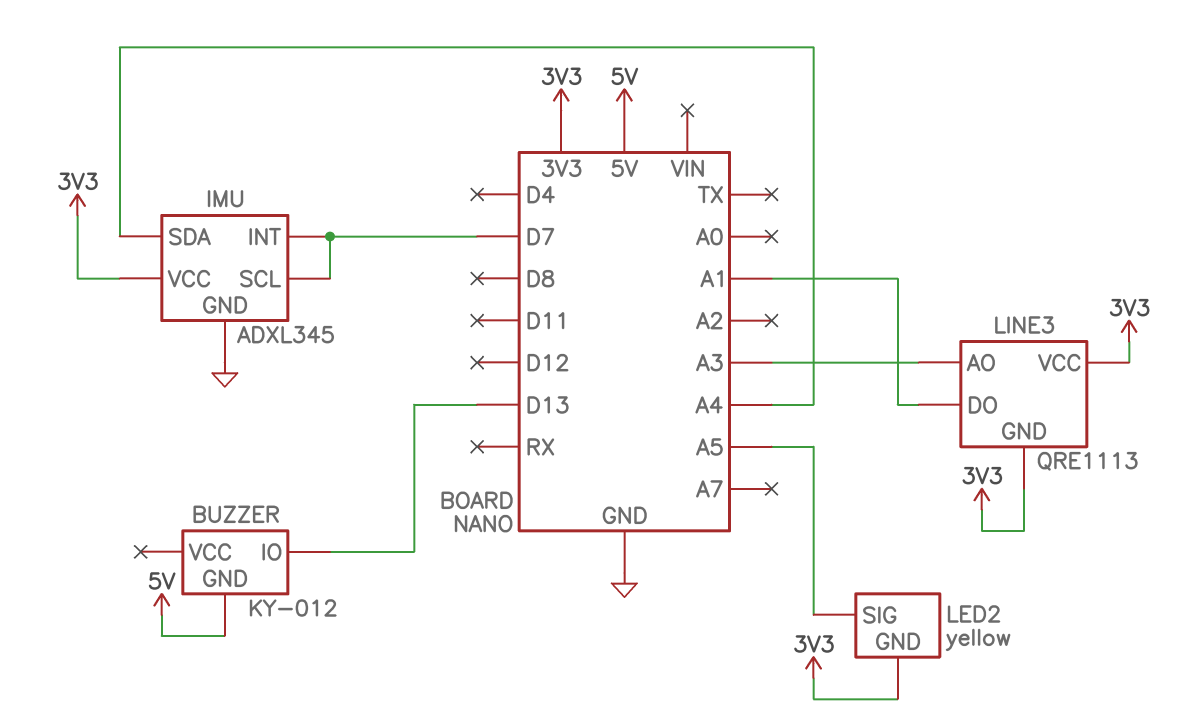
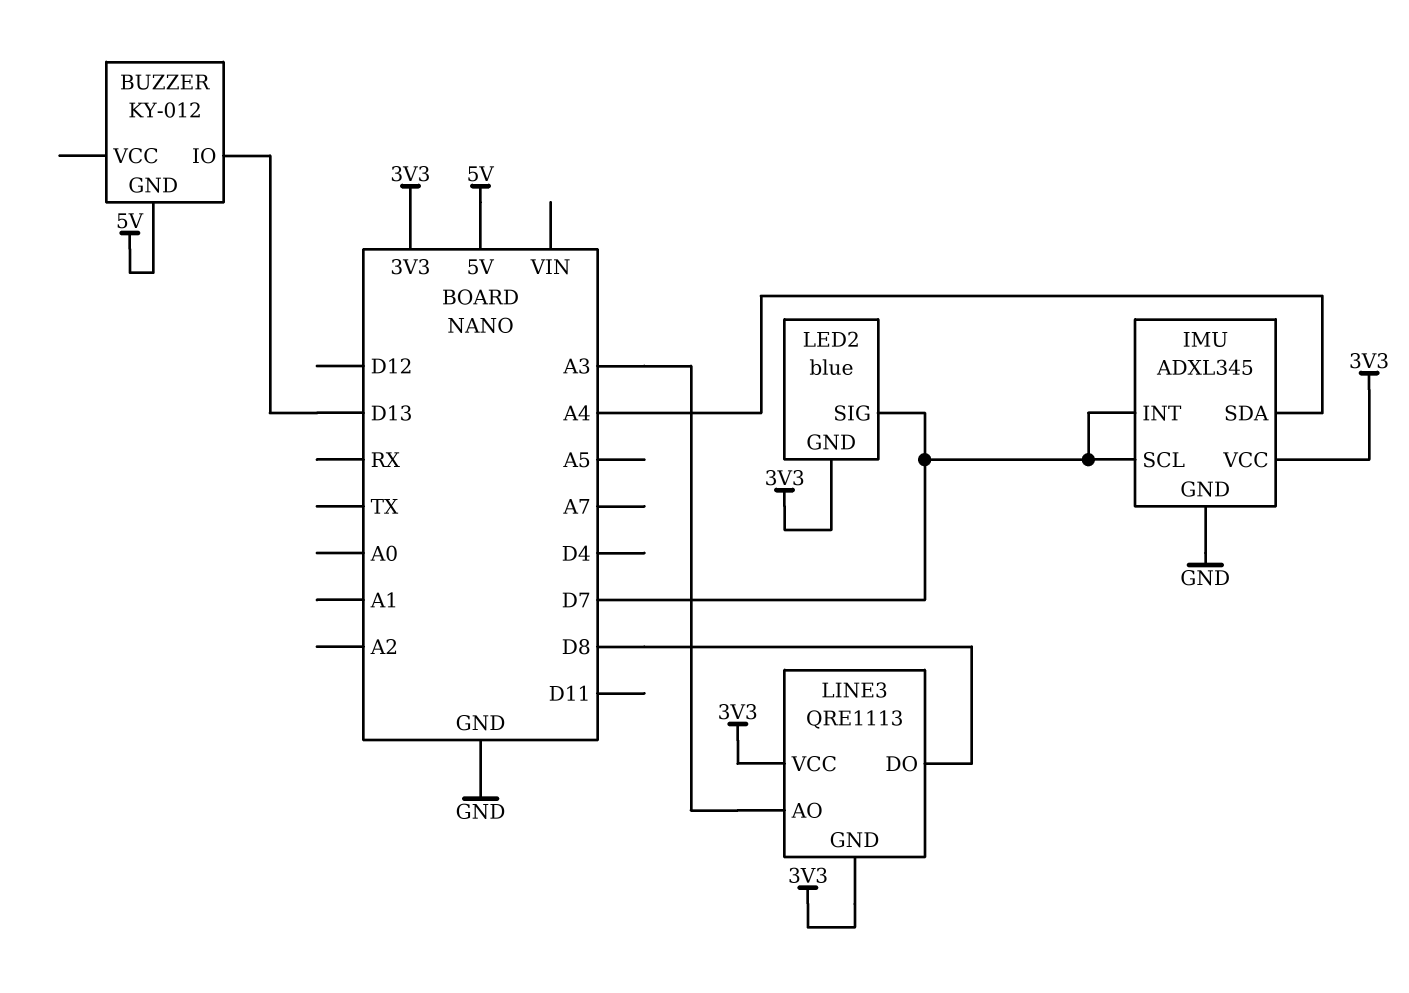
LED2: yellow -> blue
LED2 pin SIG: A5 -> D7
LINE3 pin DO: A1 -> D8

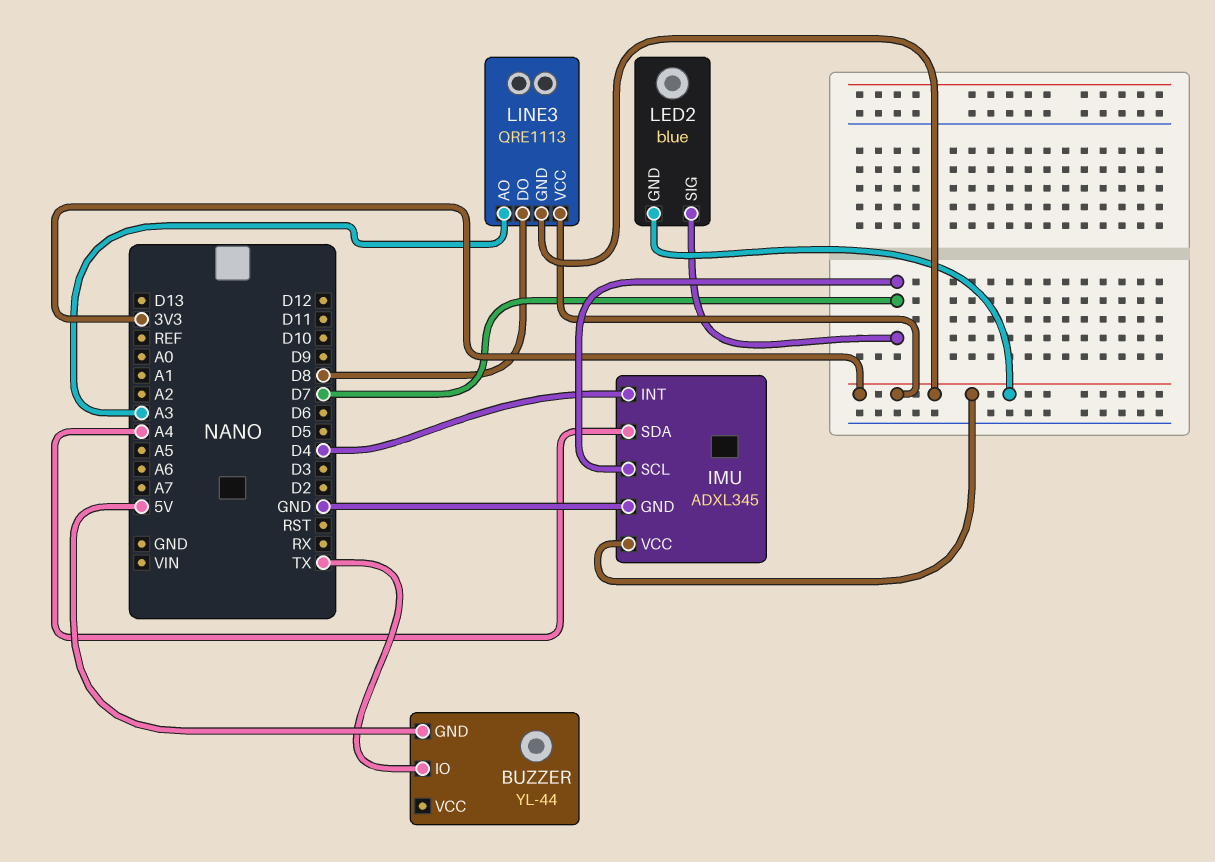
BUZZER: KY-012 -> YL-44
BUZZER pin IO: D13 -> TX
IMU pin INT: D7 -> D4

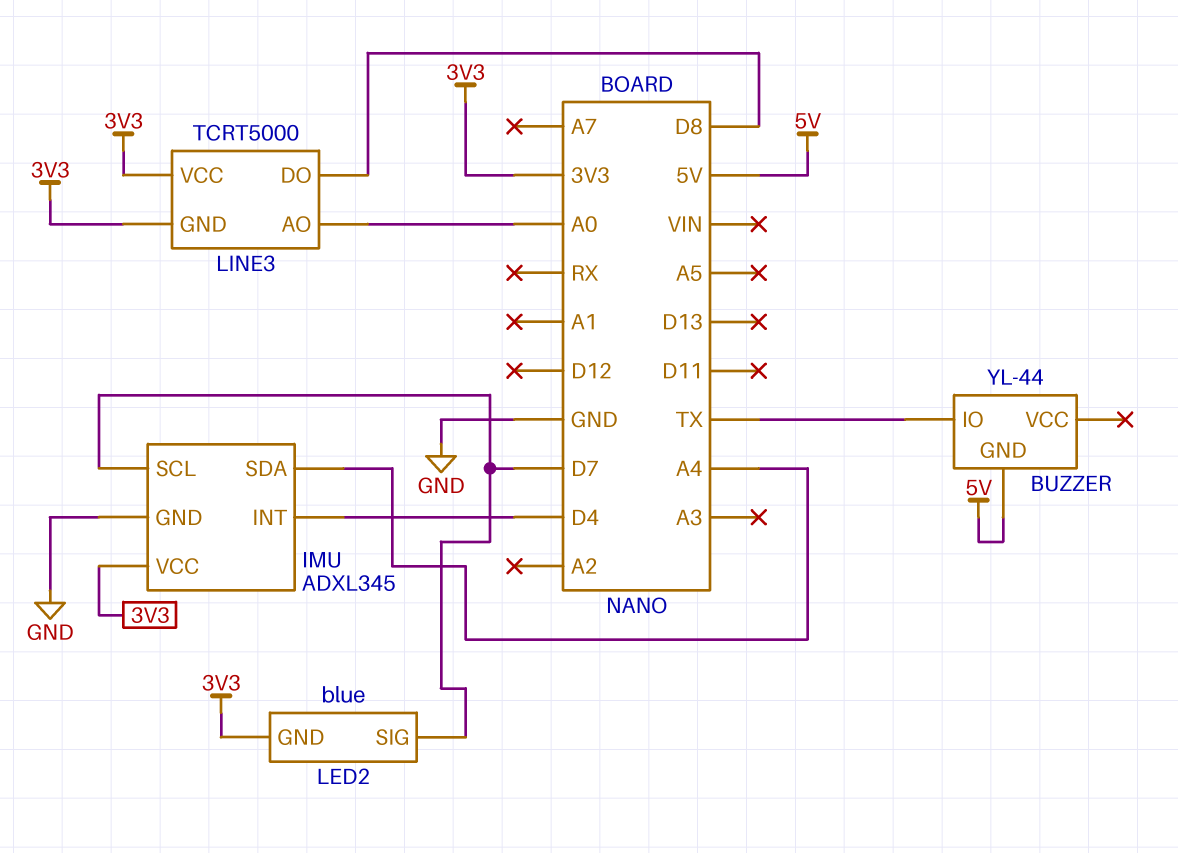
LINE3: QRE1113 -> TCRT5000
LINE3 pin AO: A3 -> A0

